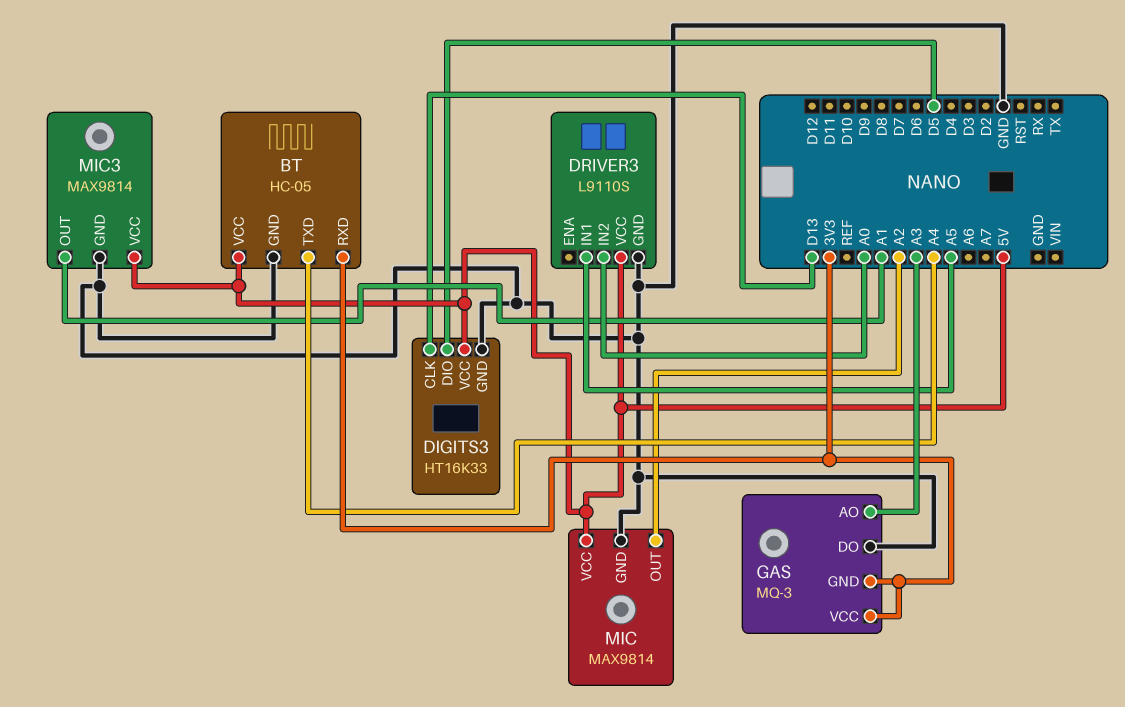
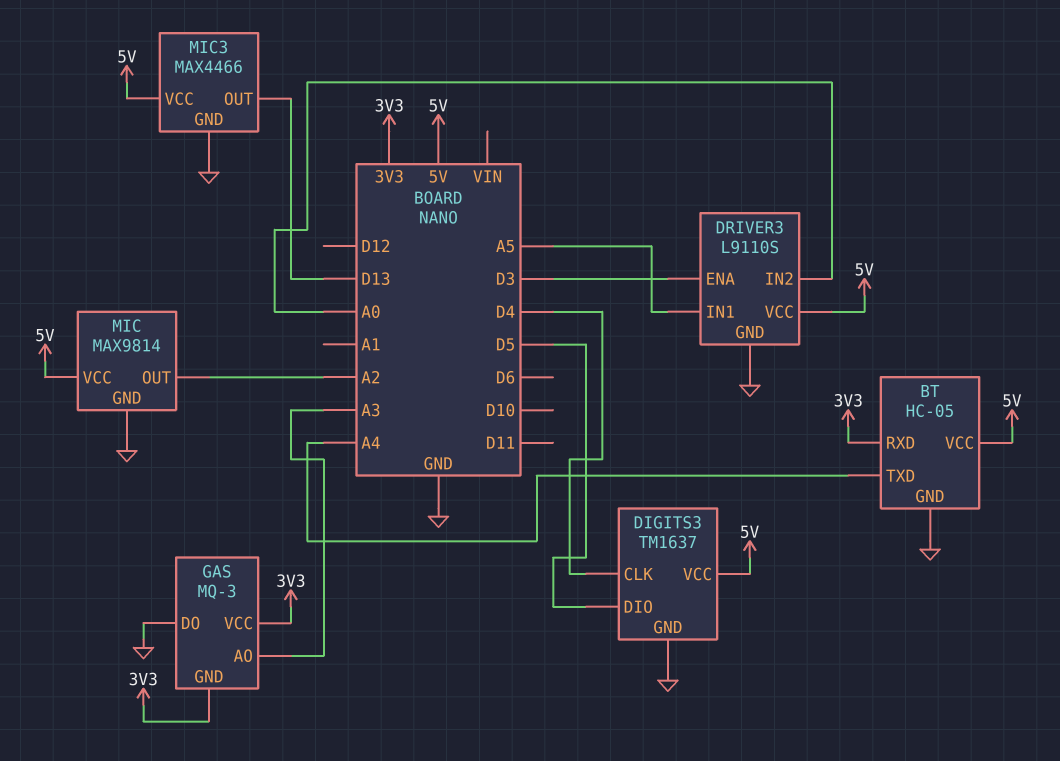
DIGITS3: HT16K33 -> TM1637
DIGITS3 pin CLK: D13 -> D4
DRIVER3 pin ENA: none -> D3
MIC3: MAX9814 -> MAX4466
MIC3 pin OUT: A1 -> D13

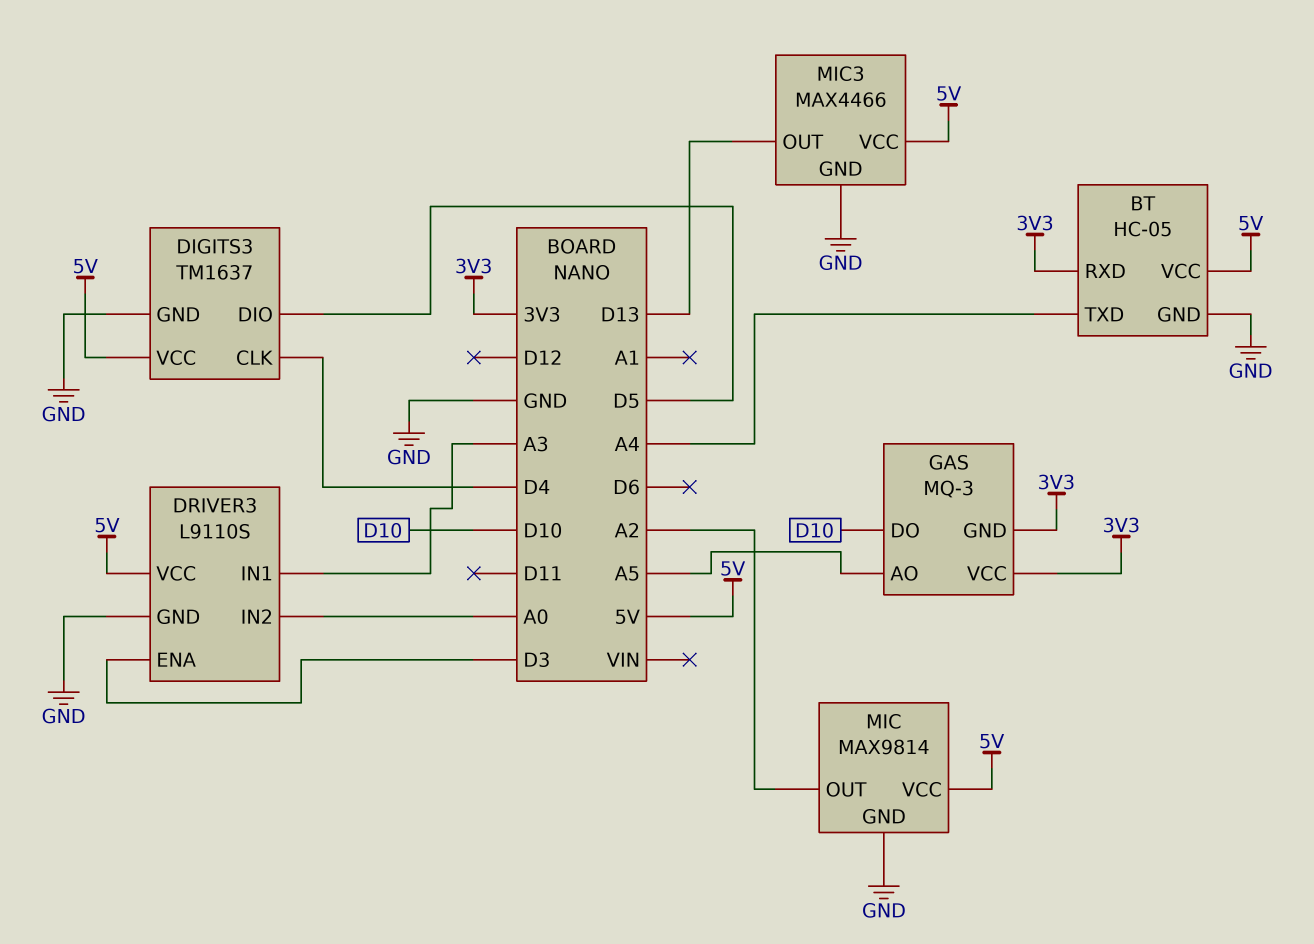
DRIVER3 pin IN1: A5 -> A3
GAS pin AO: A3 -> A5
GAS pin DO: GND -> D10

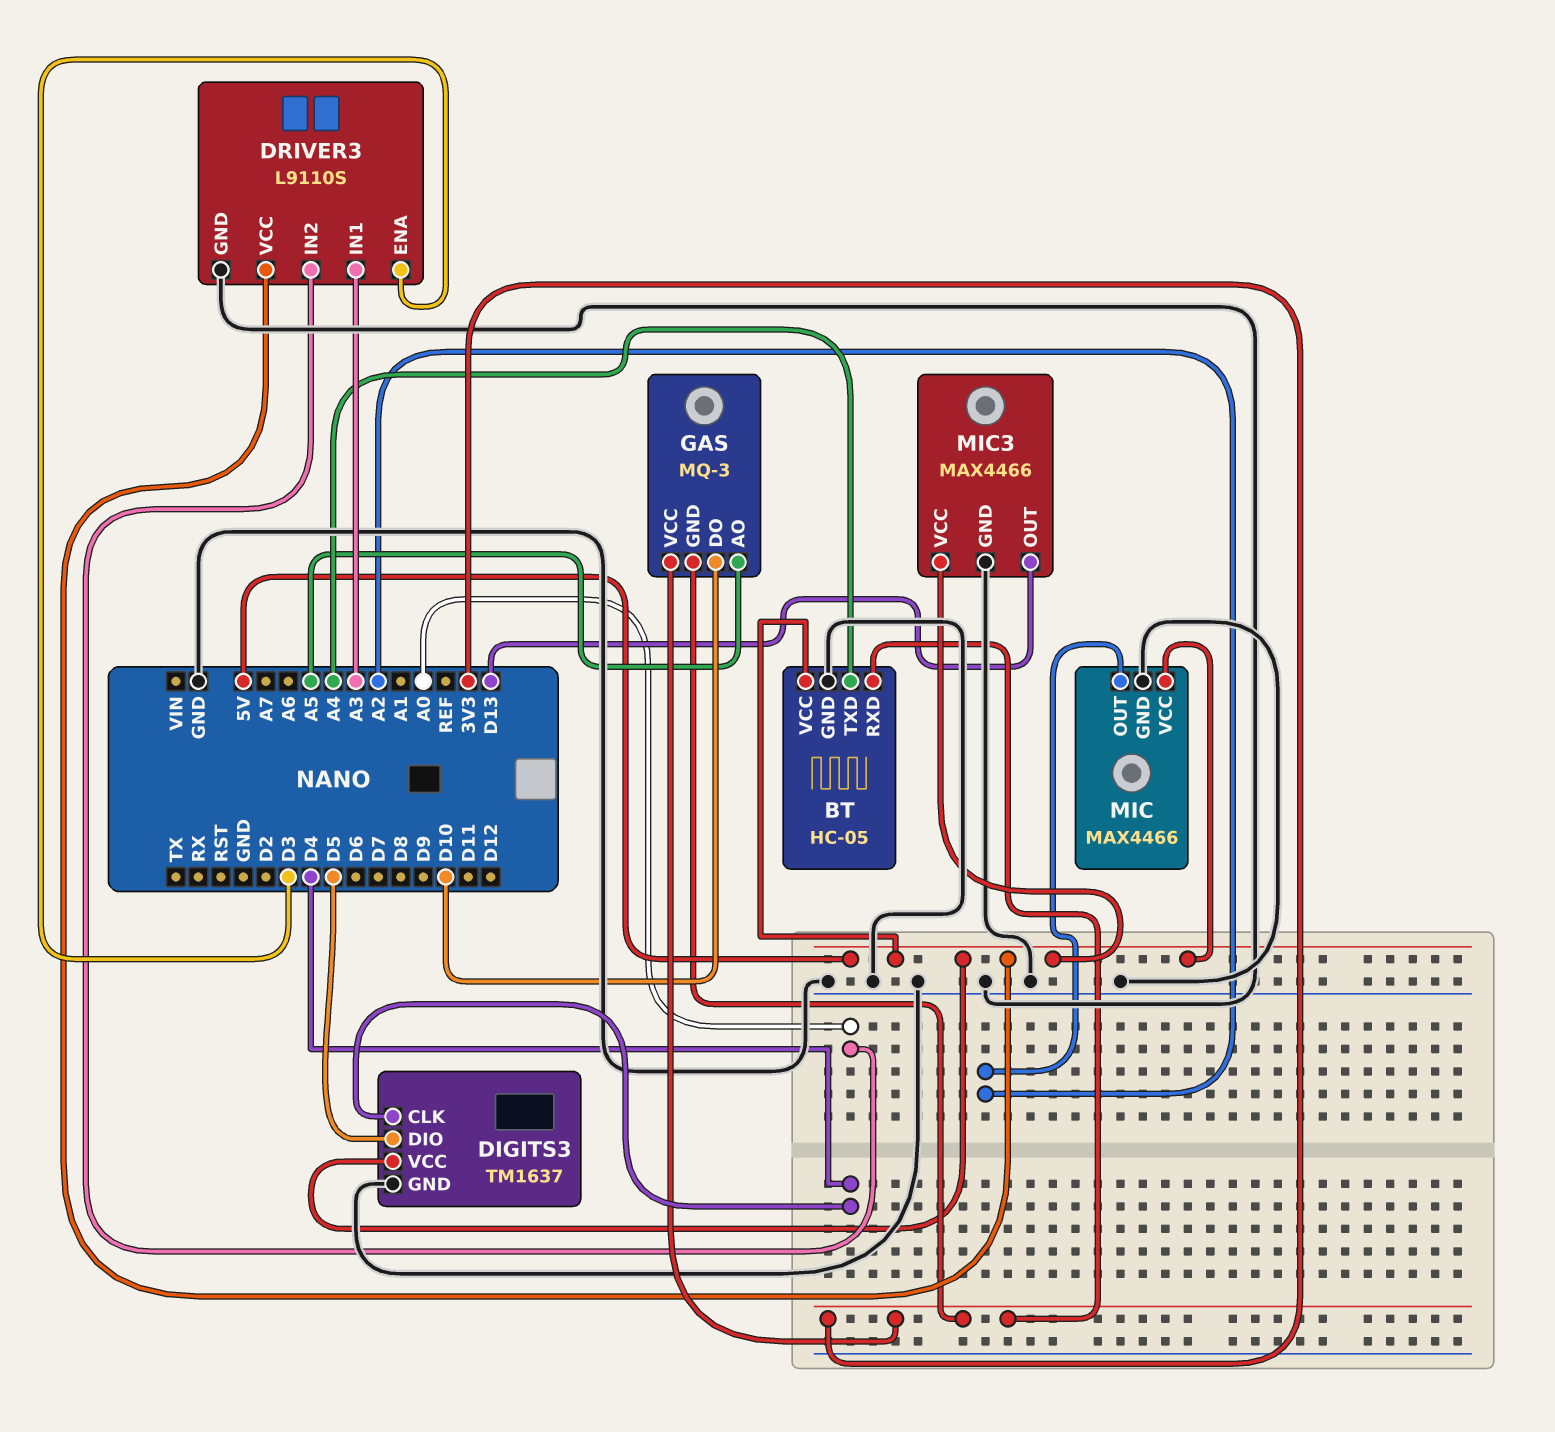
MIC: MAX9814 -> MAX4466

